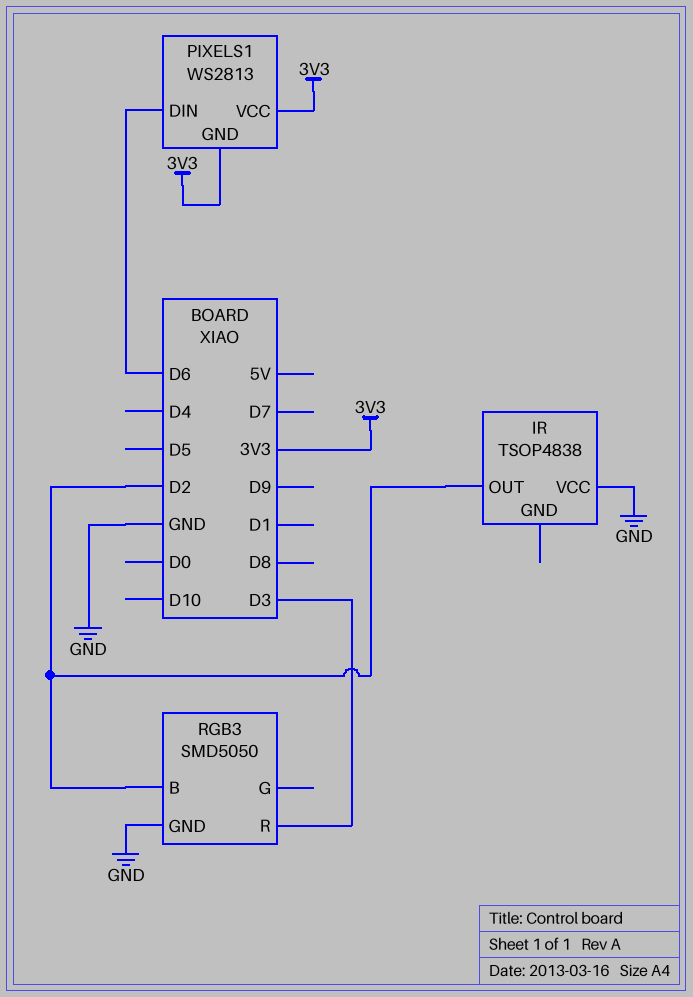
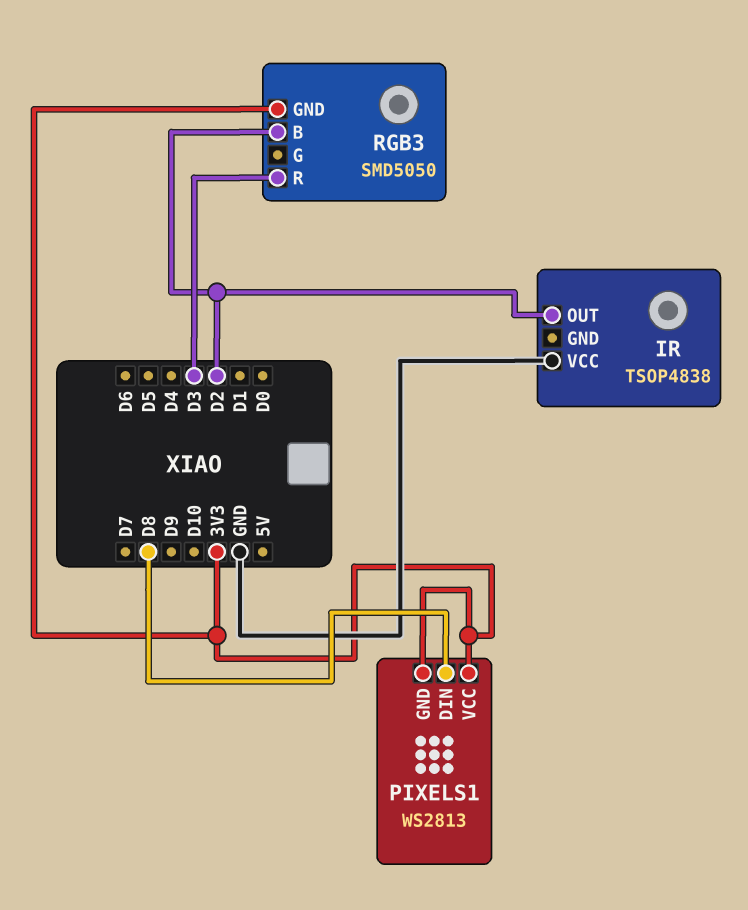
PIXELS1 pin DIN: D6 -> D8
RGB3 pin GND: GND -> 3V3

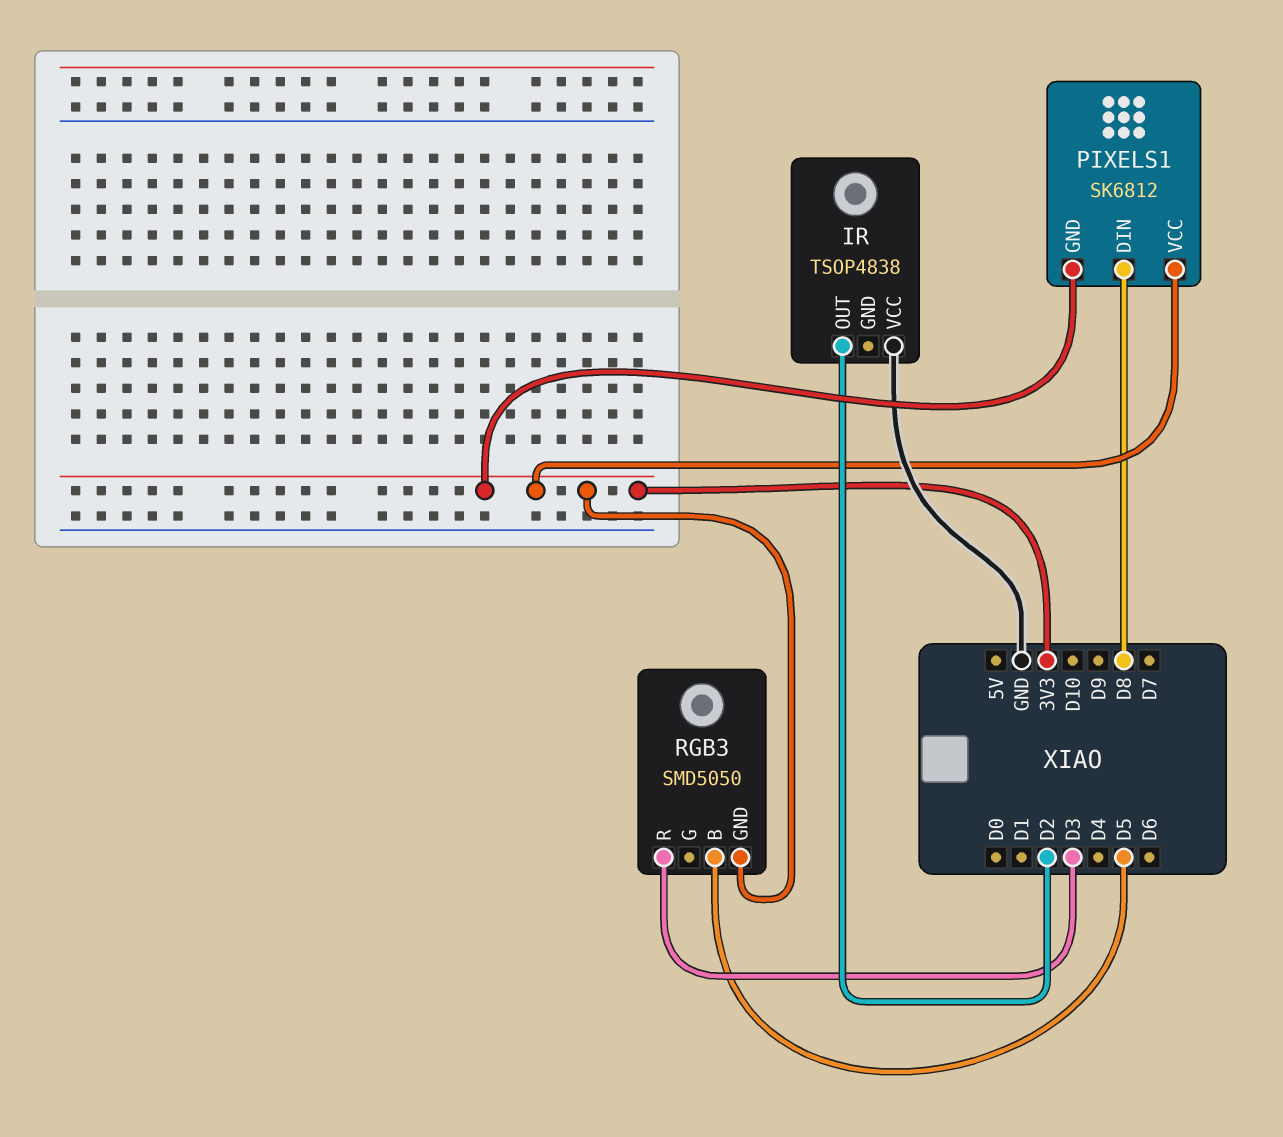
PIXELS1: WS2813 -> SK6812
RGB3 pin B: D2 -> D5

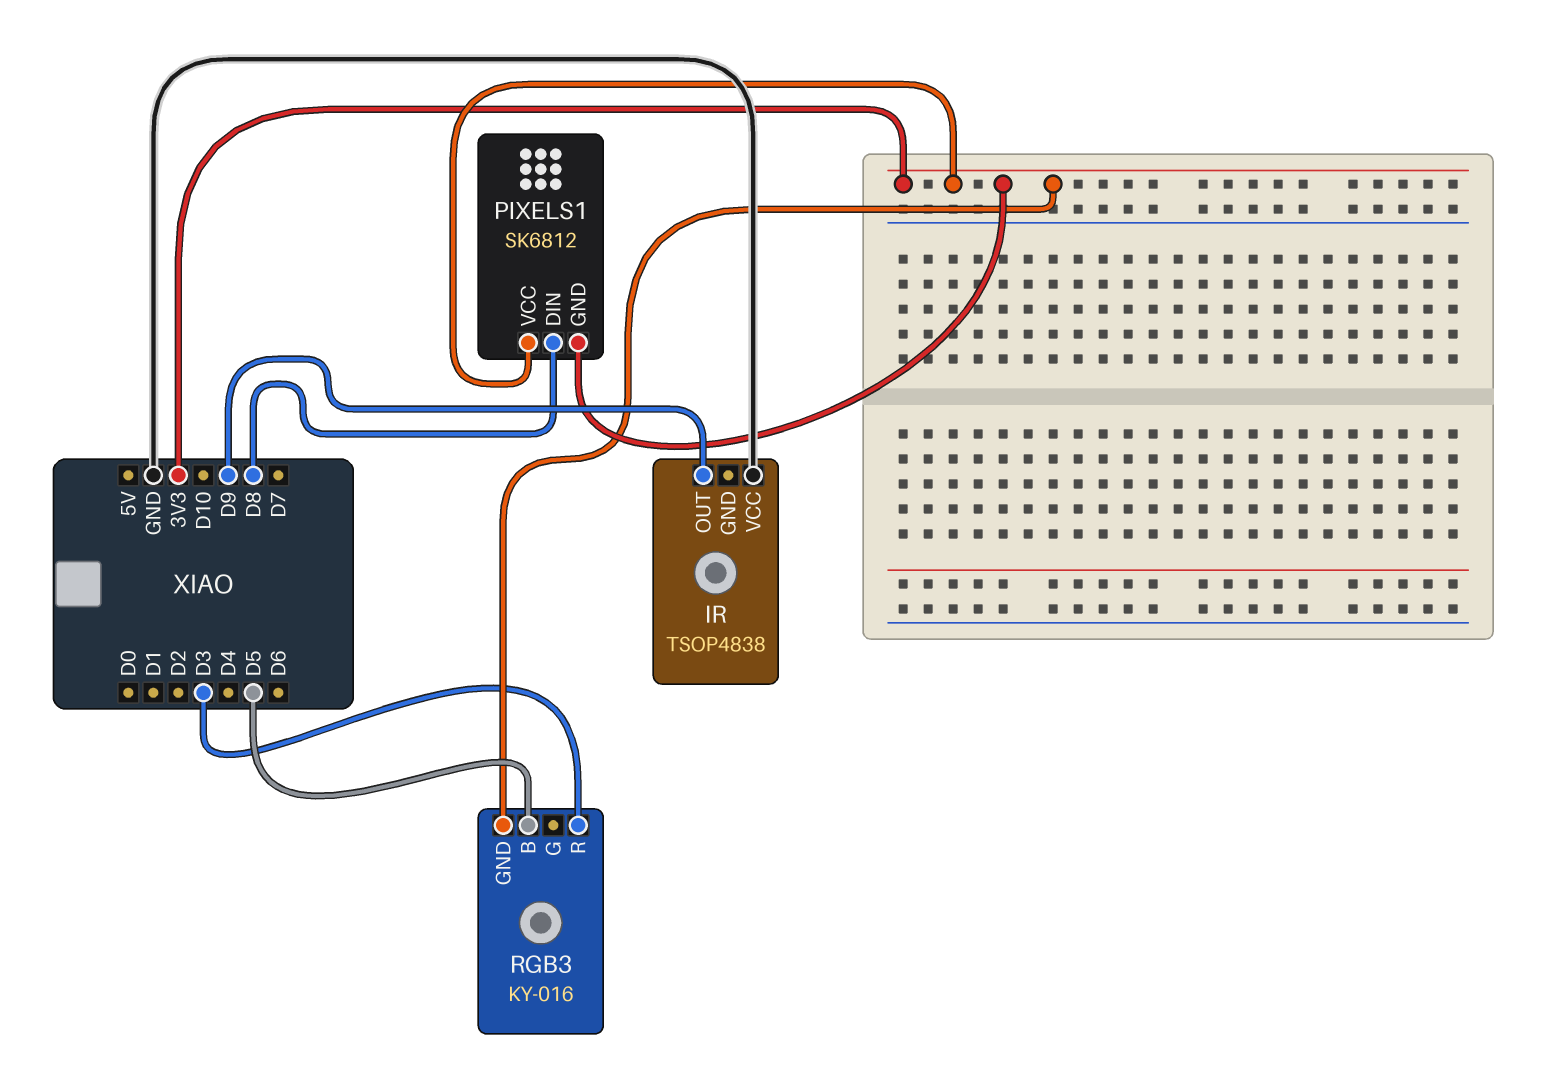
IR pin OUT: D2 -> D9
RGB3: SMD5050 -> KY-016

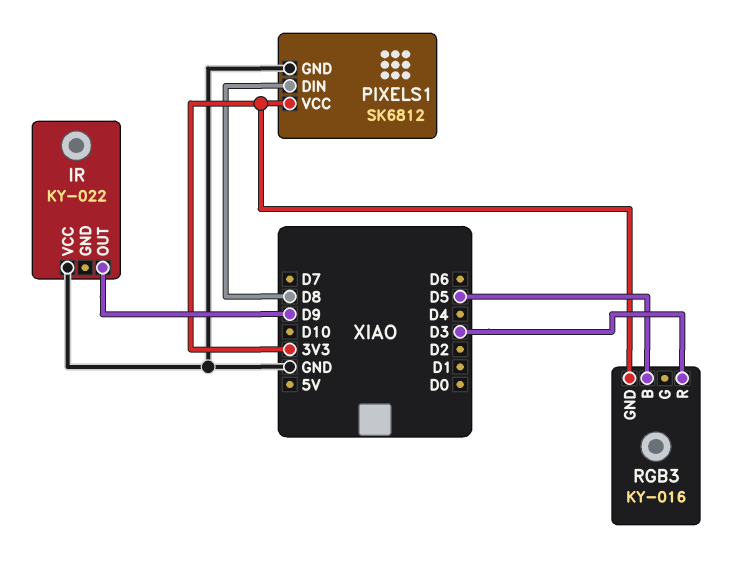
IR: TSOP4838 -> KY-022
PIXELS1 pin GND: 3V3 -> GND

